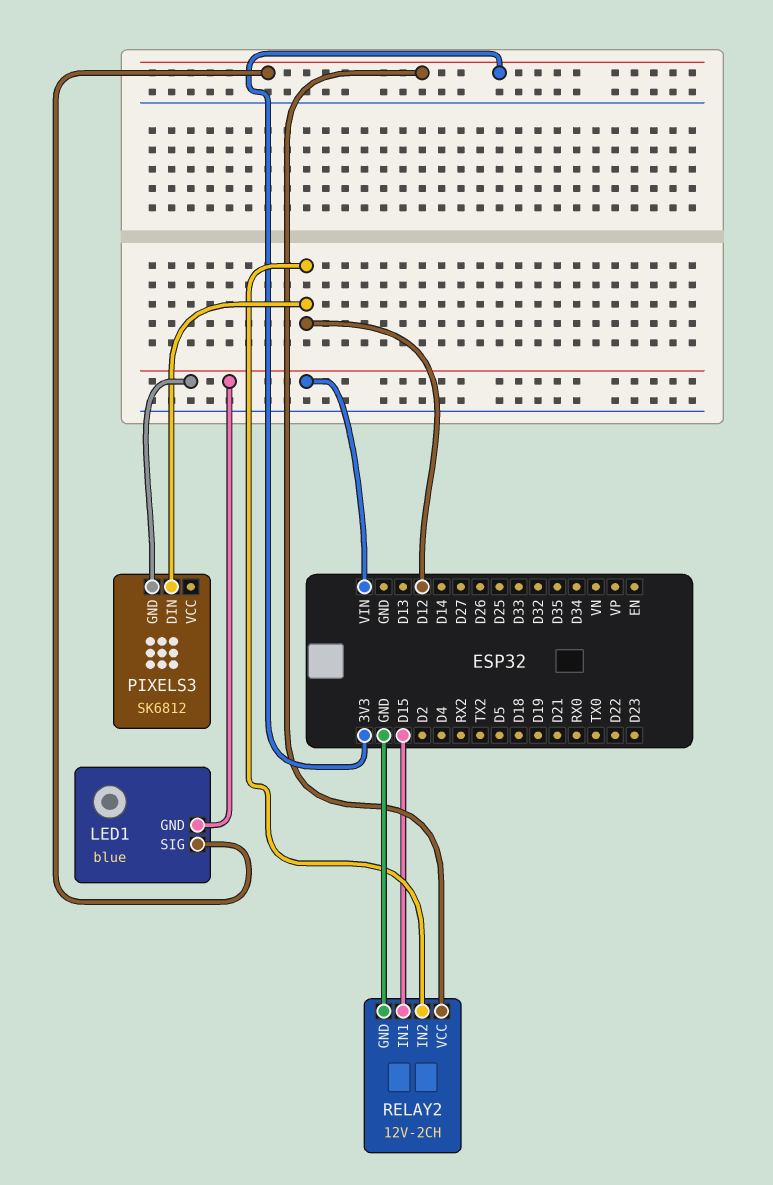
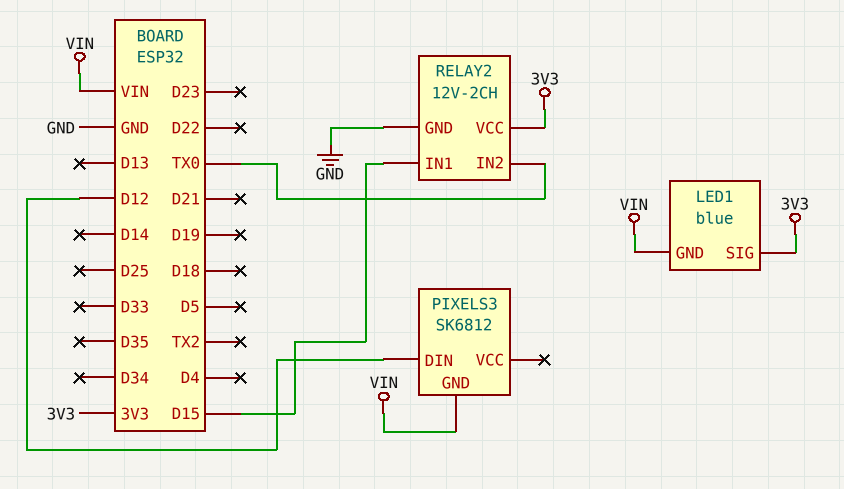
RELAY2 pin IN2: D12 -> TX0

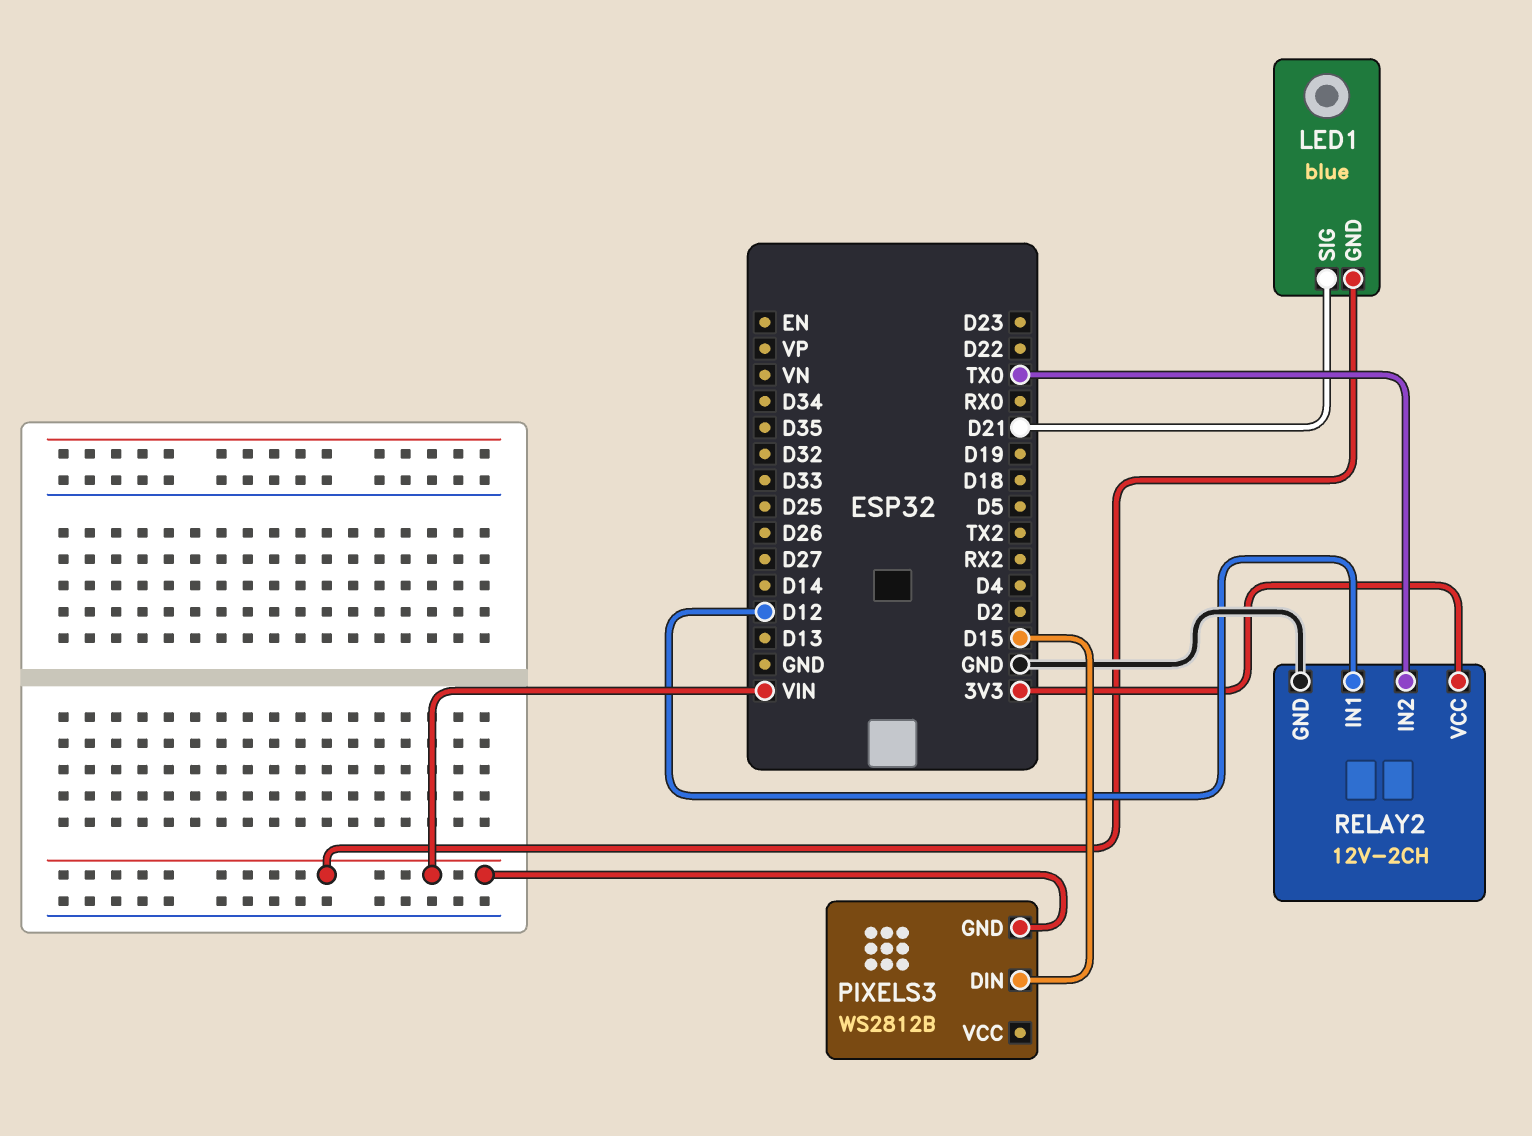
LED1 pin SIG: 3V3 -> D21
PIXELS3: SK6812 -> WS2812B
PIXELS3 pin DIN: D12 -> D15
RELAY2 pin IN1: D15 -> D12

